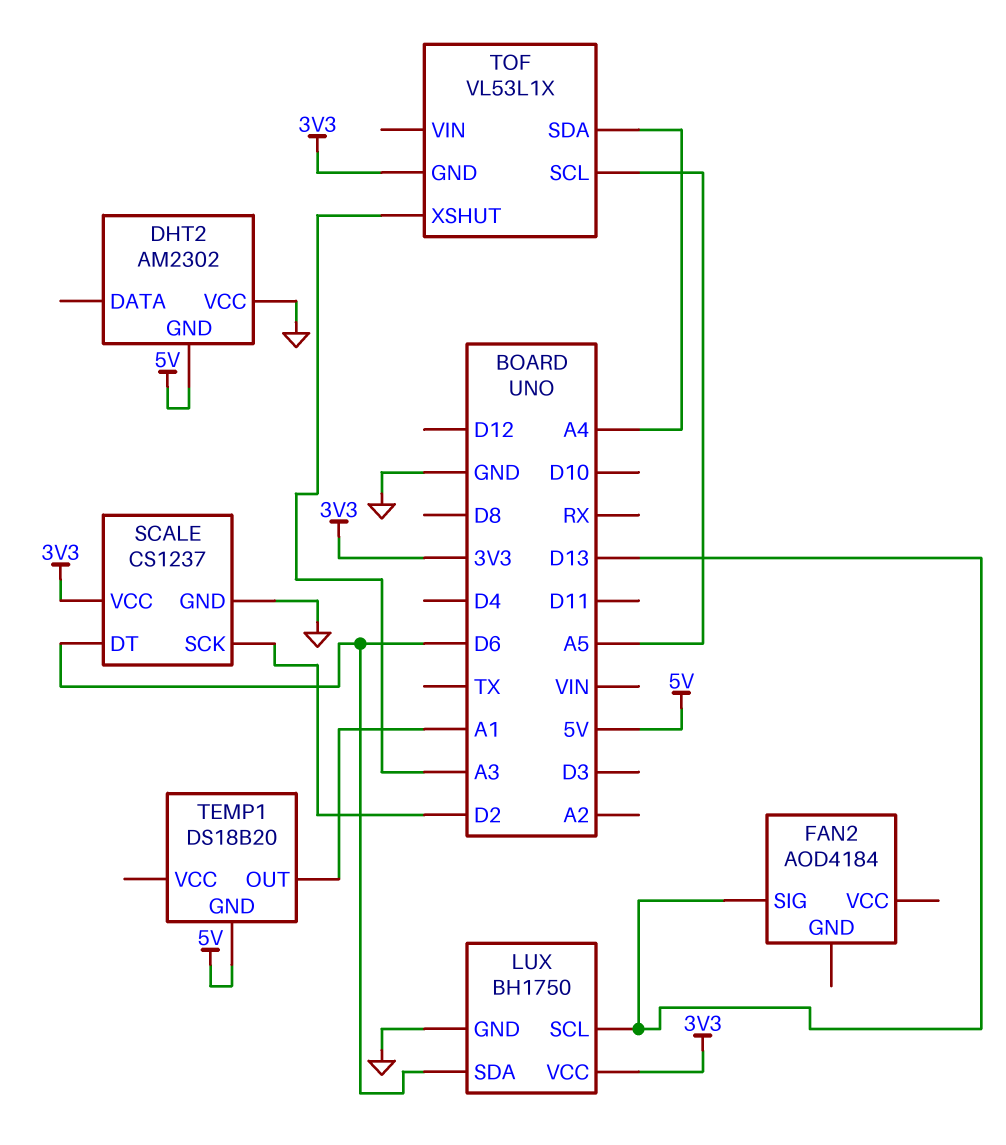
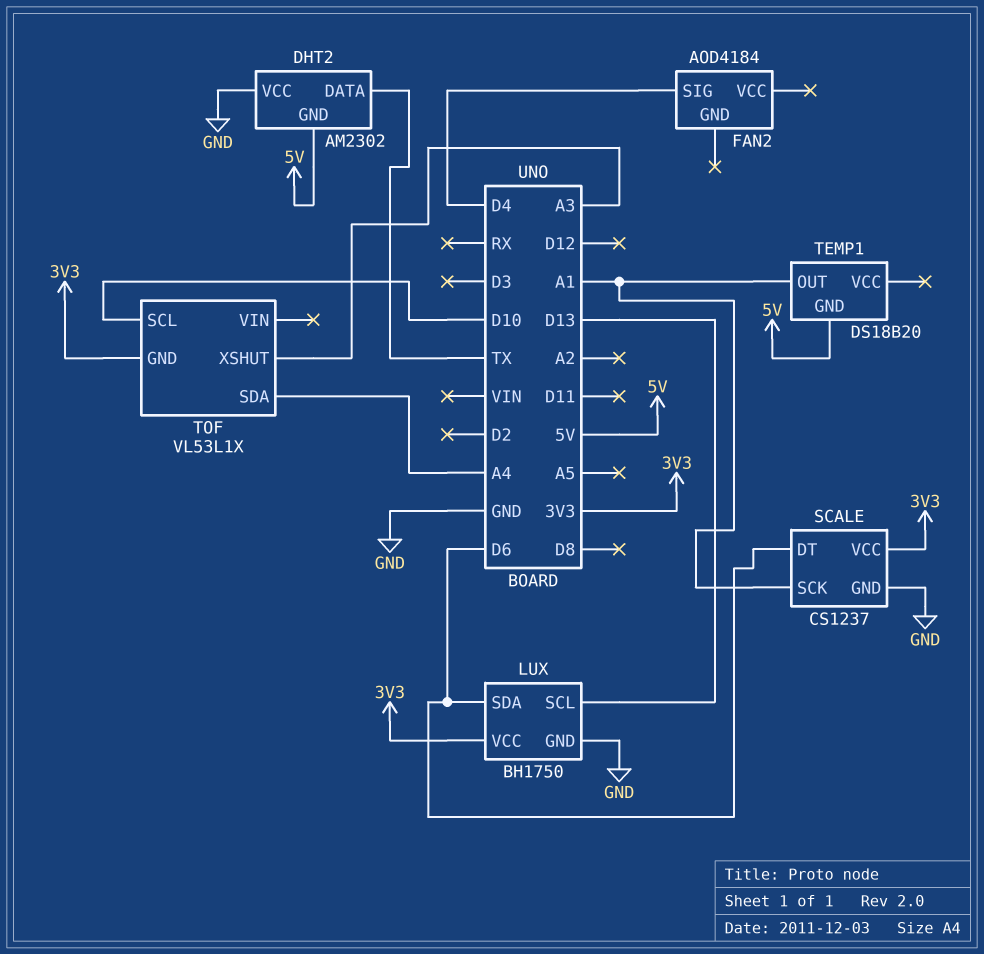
DHT2 pin DATA: none -> TX
FAN2 pin SIG: D13 -> D4
SCALE pin SCK: D2 -> A1
TOF pin SCL: A5 -> D10

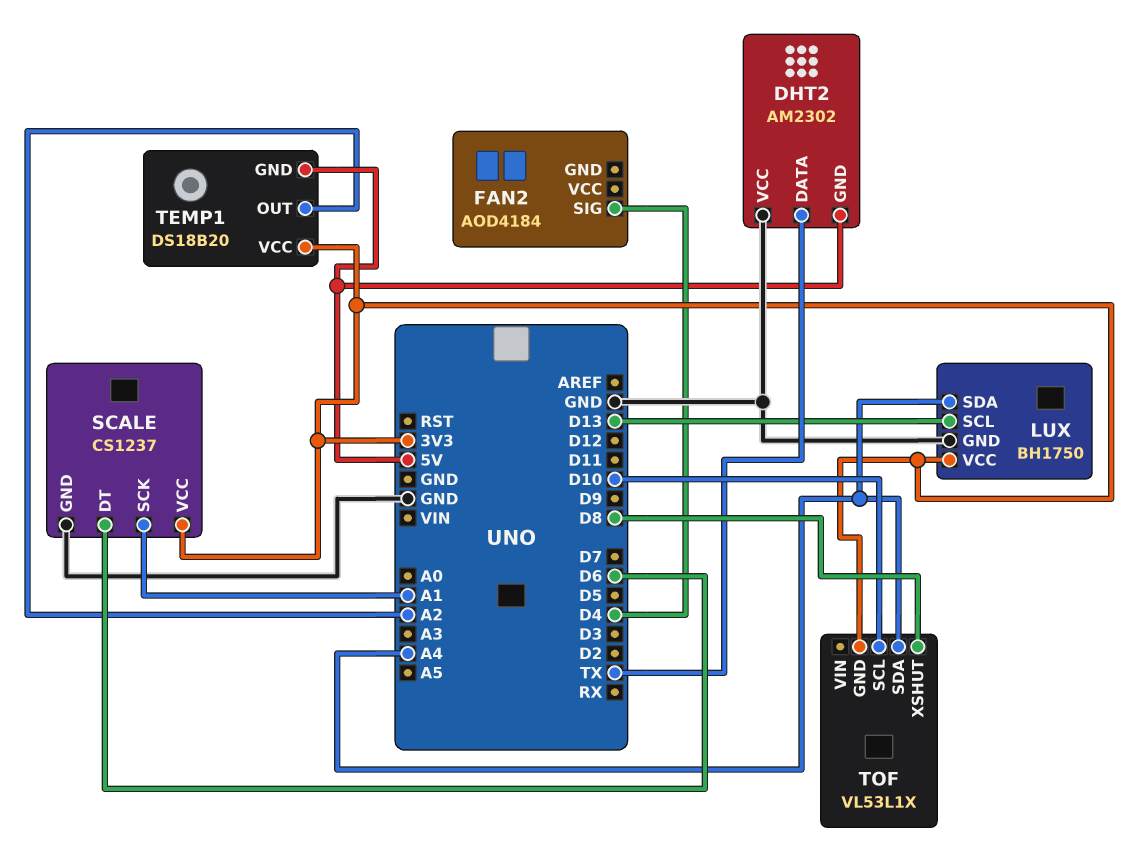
LUX pin SDA: D6 -> A4
TEMP1 pin OUT: A1 -> A2
TEMP1 pin VCC: none -> 3V3
TOF pin XSHUT: A3 -> D8

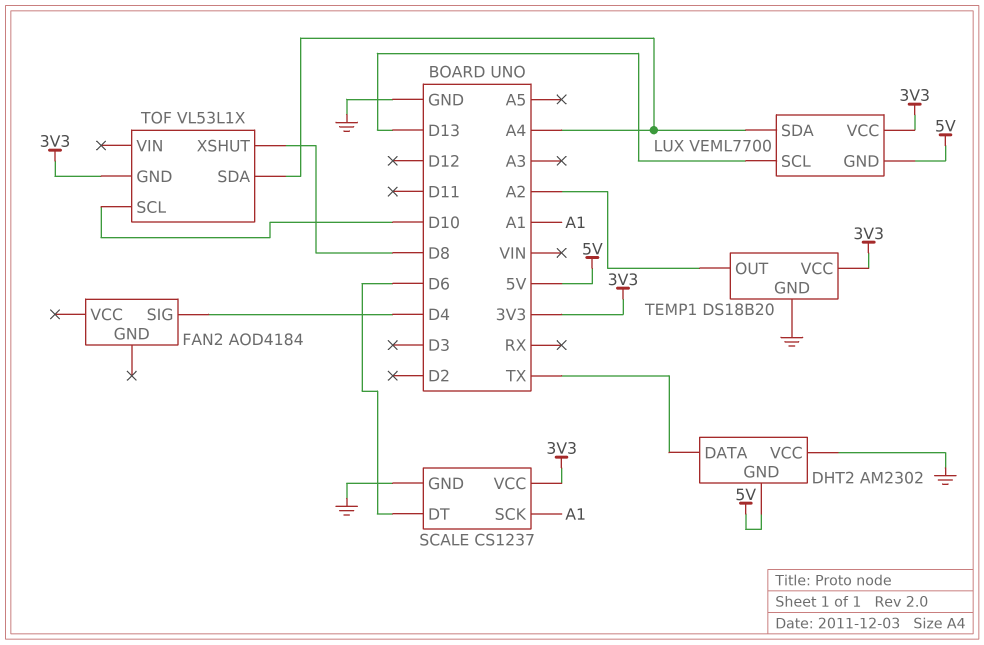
LUX: BH1750 -> VEML7700
LUX pin GND: GND -> 5V
TEMP1 pin GND: 5V -> GND

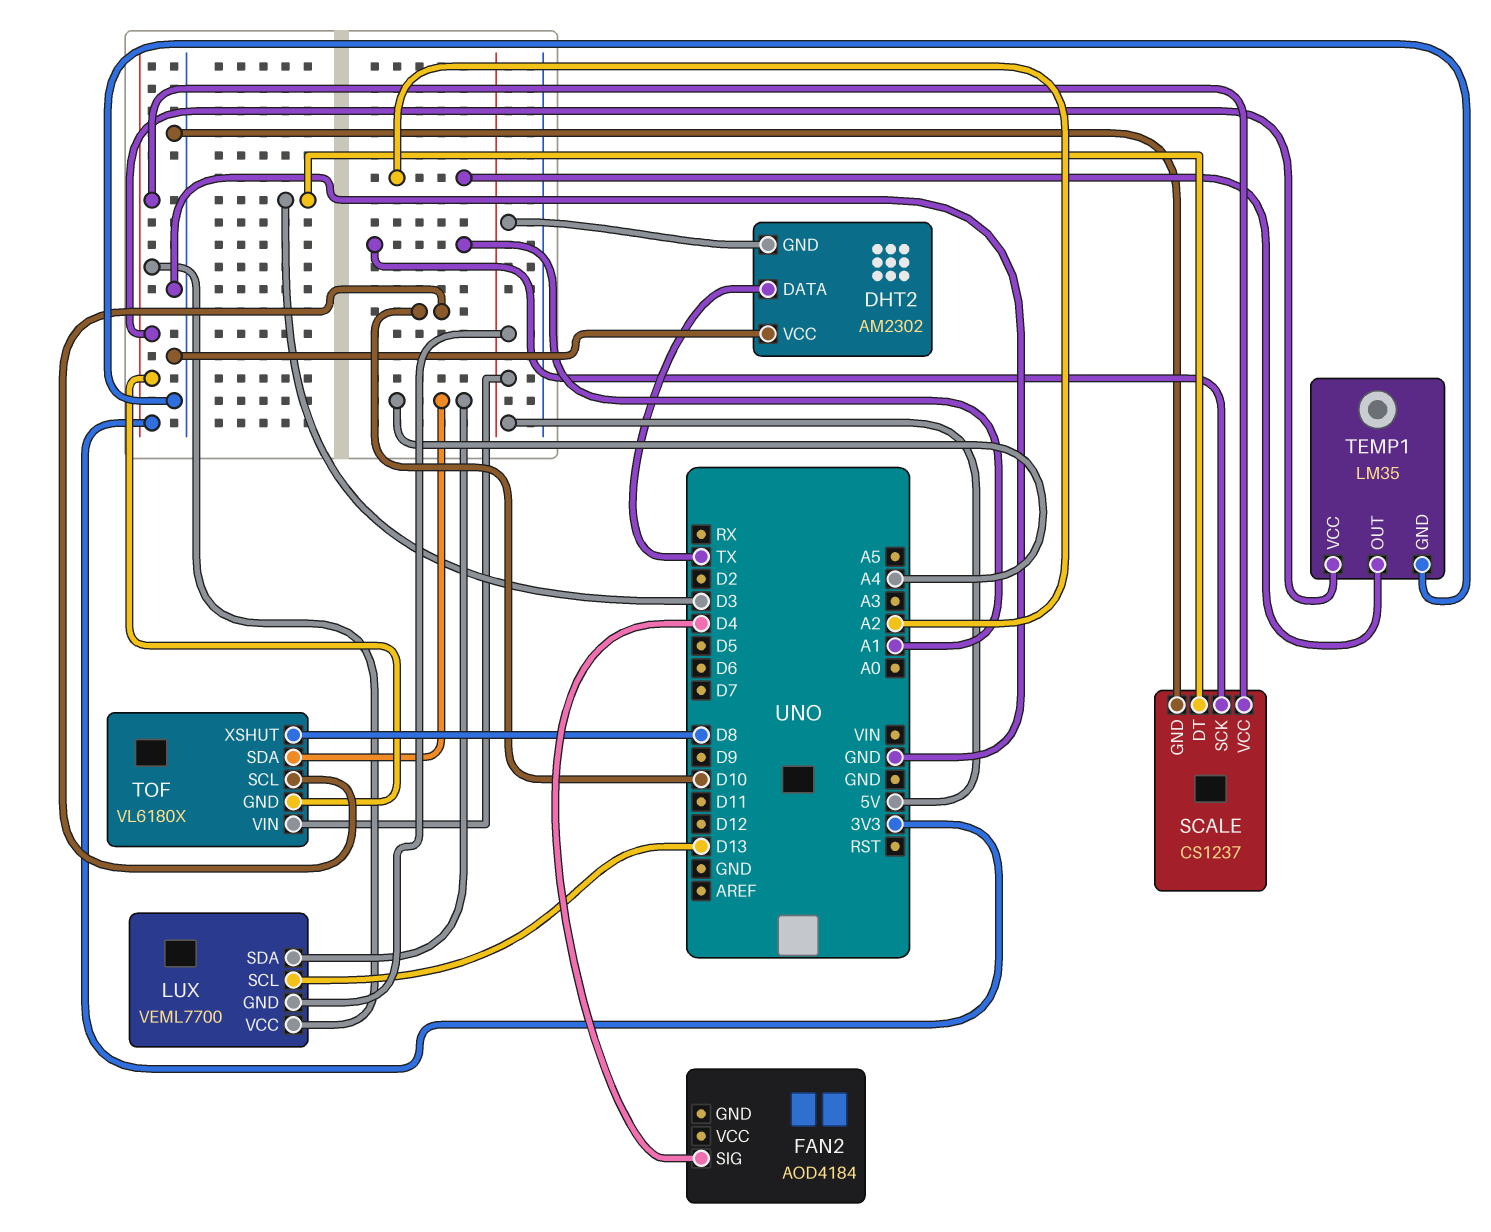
SCALE pin DT: D6 -> D3
TEMP1: DS18B20 -> LM35
TOF: VL53L1X -> VL6180X
TOF pin VIN: none -> 5V

